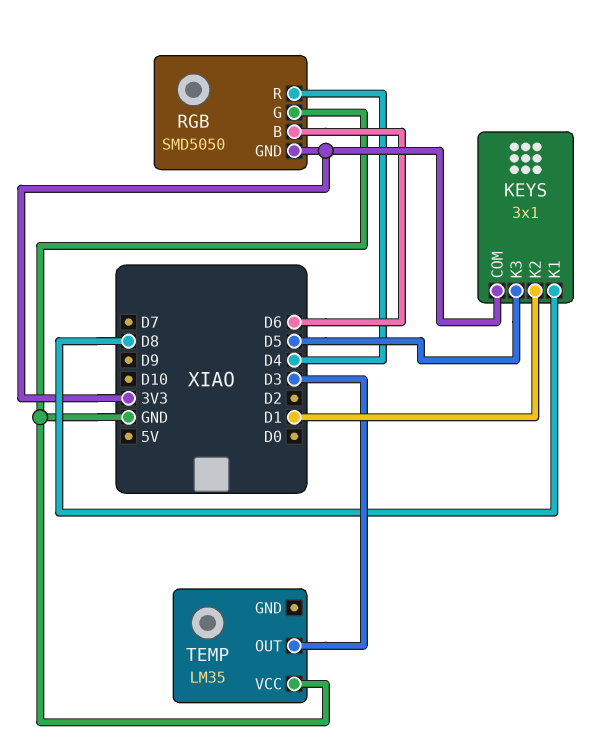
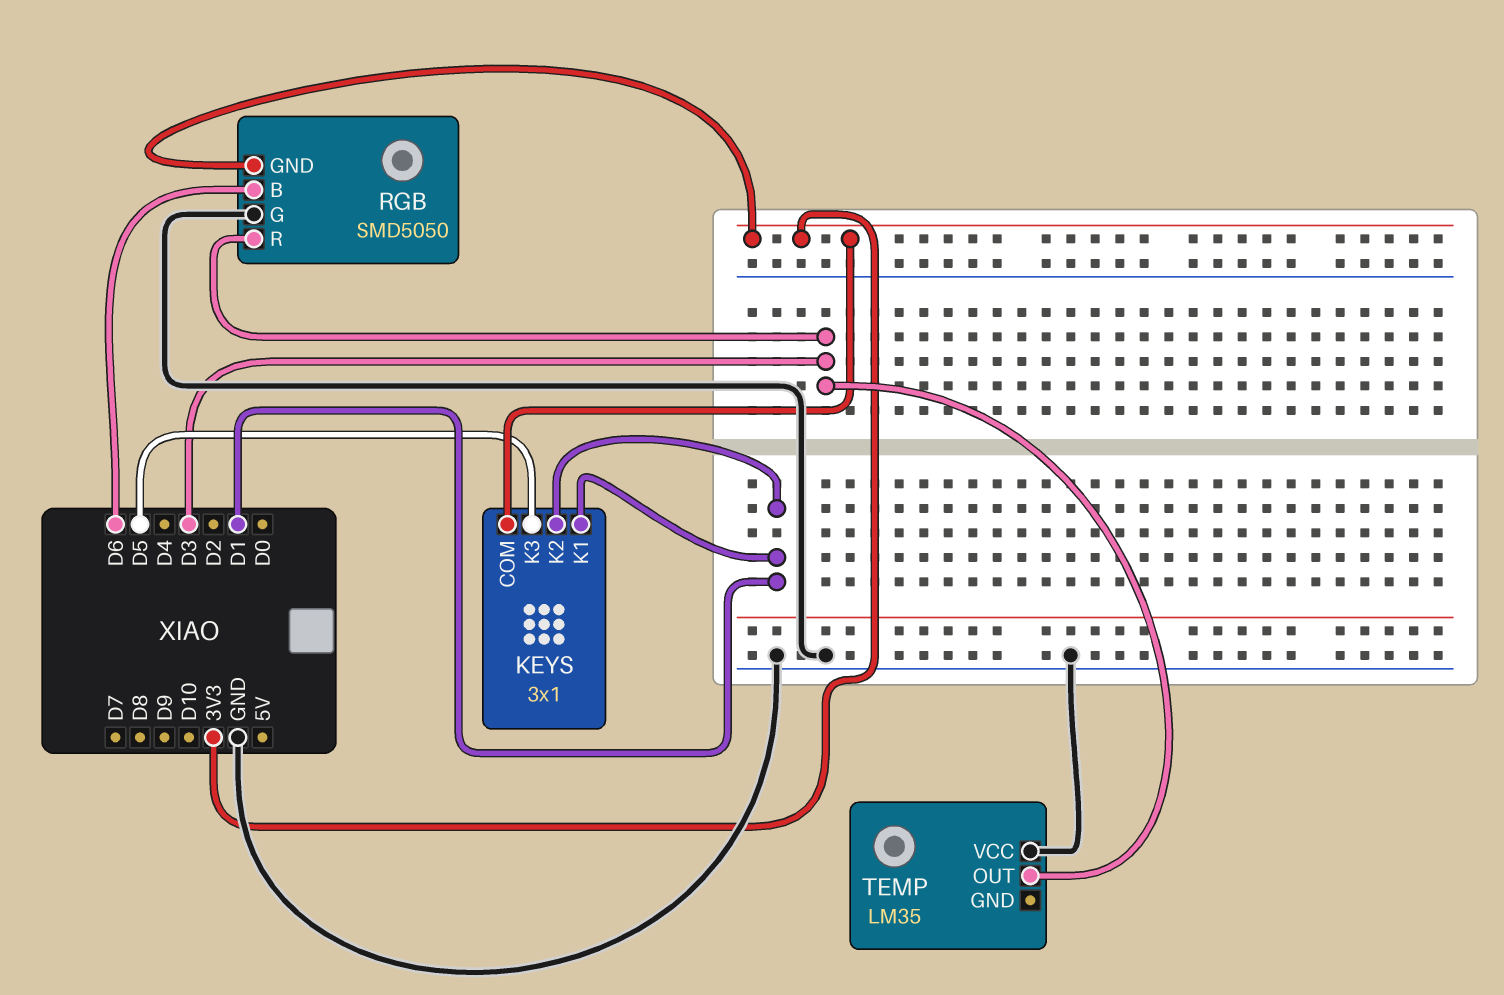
KEYS pin K1: D8 -> D1
RGB pin R: D4 -> D3

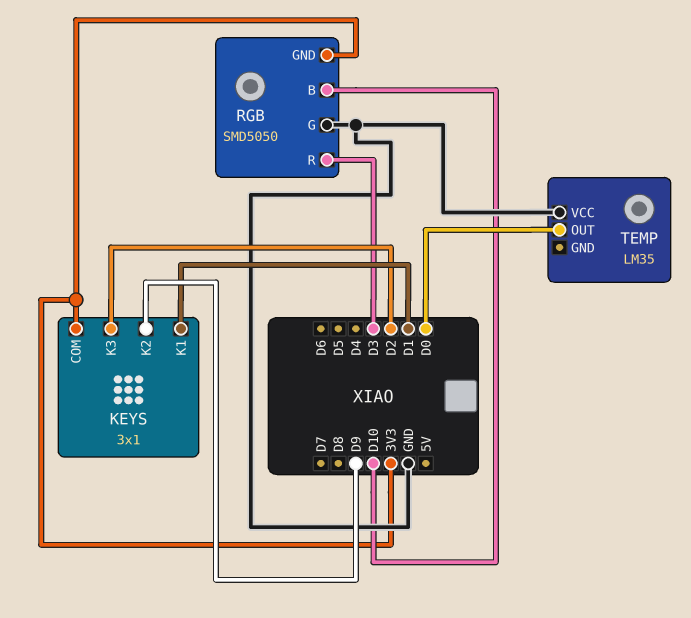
KEYS pin K2: D1 -> D9
KEYS pin K3: D5 -> D2
RGB pin B: D6 -> D10
TEMP pin OUT: D3 -> D0

